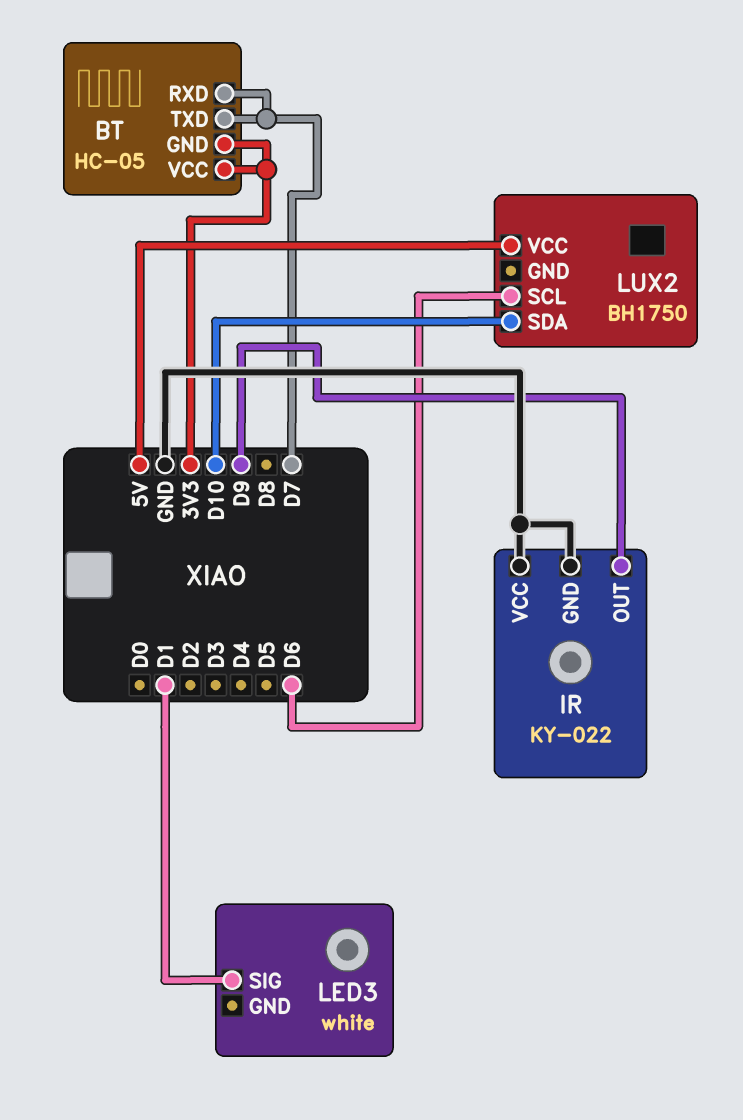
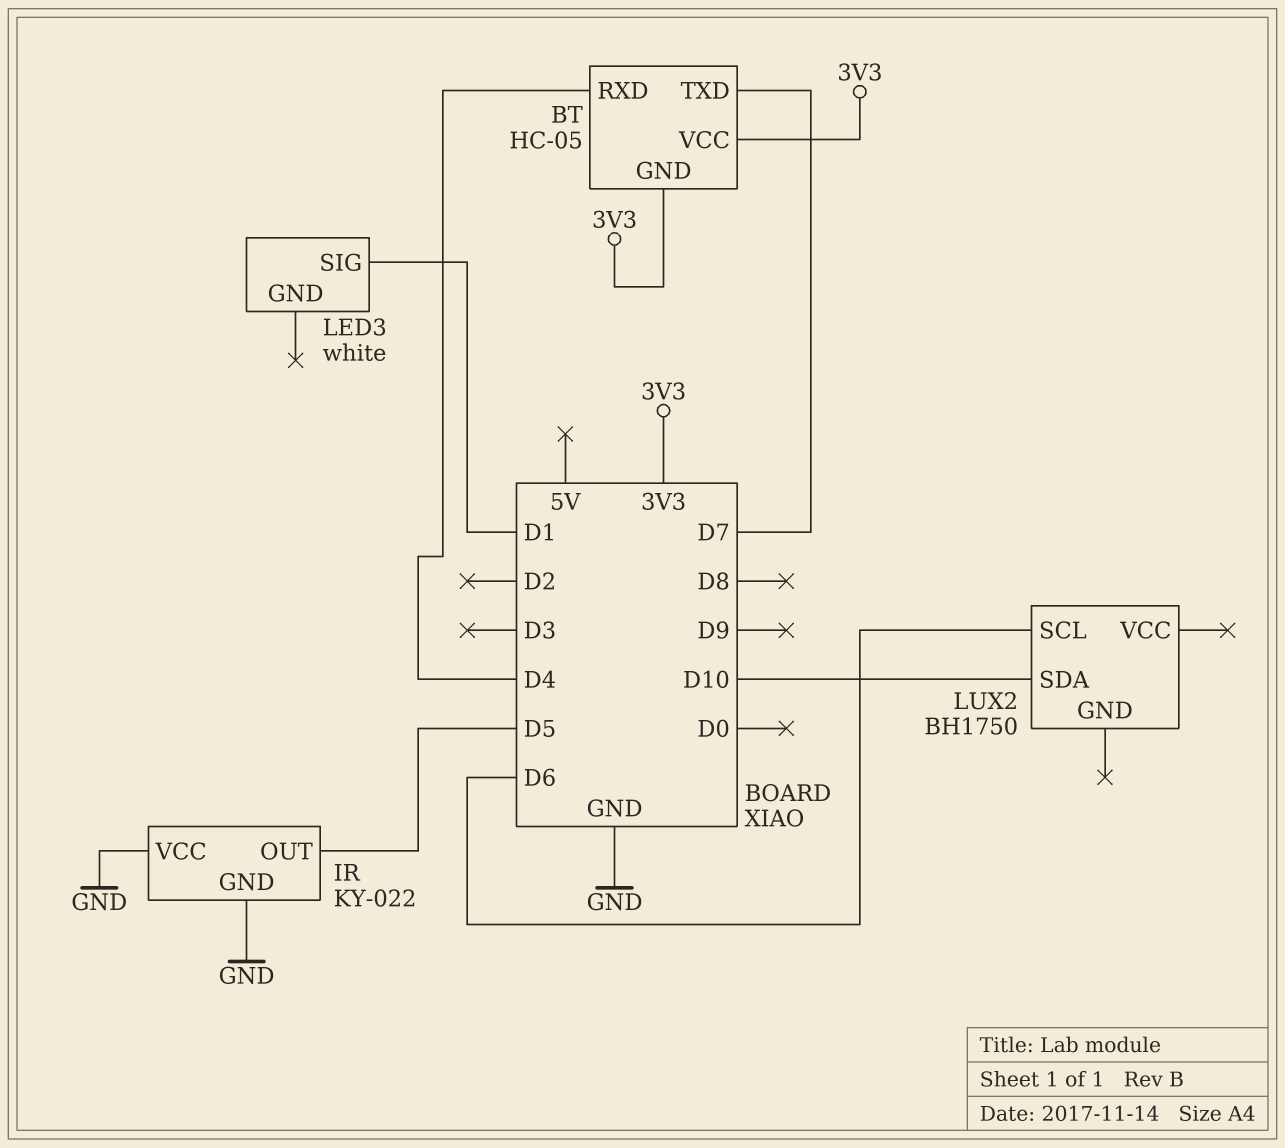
BT pin RXD: D7 -> D4
IR pin OUT: D9 -> D5
LUX2 pin VCC: 5V -> none

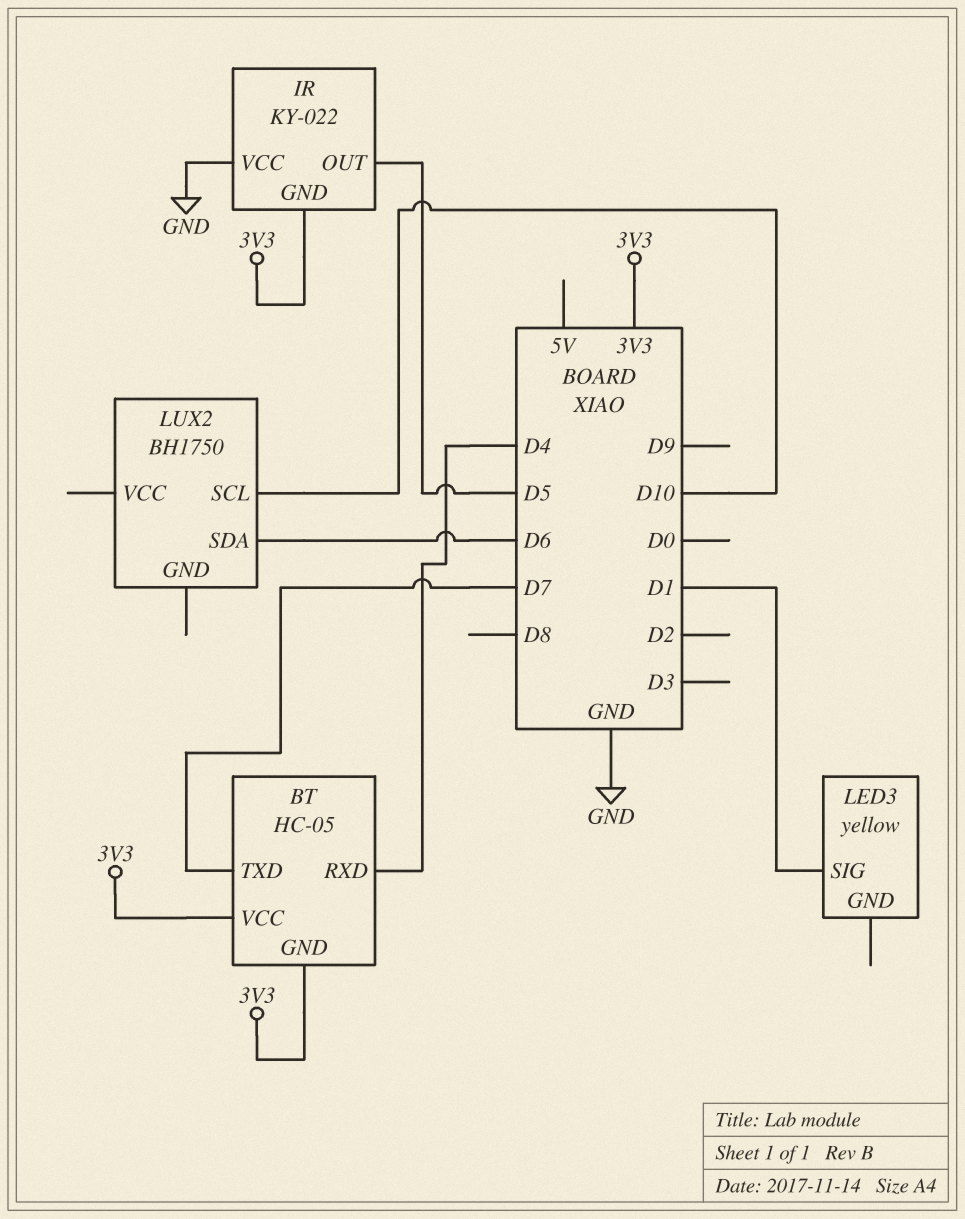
IR pin GND: GND -> 3V3
LED3: white -> yellow
LUX2 pin SCL: D6 -> D10
LUX2 pin SDA: D10 -> D6

